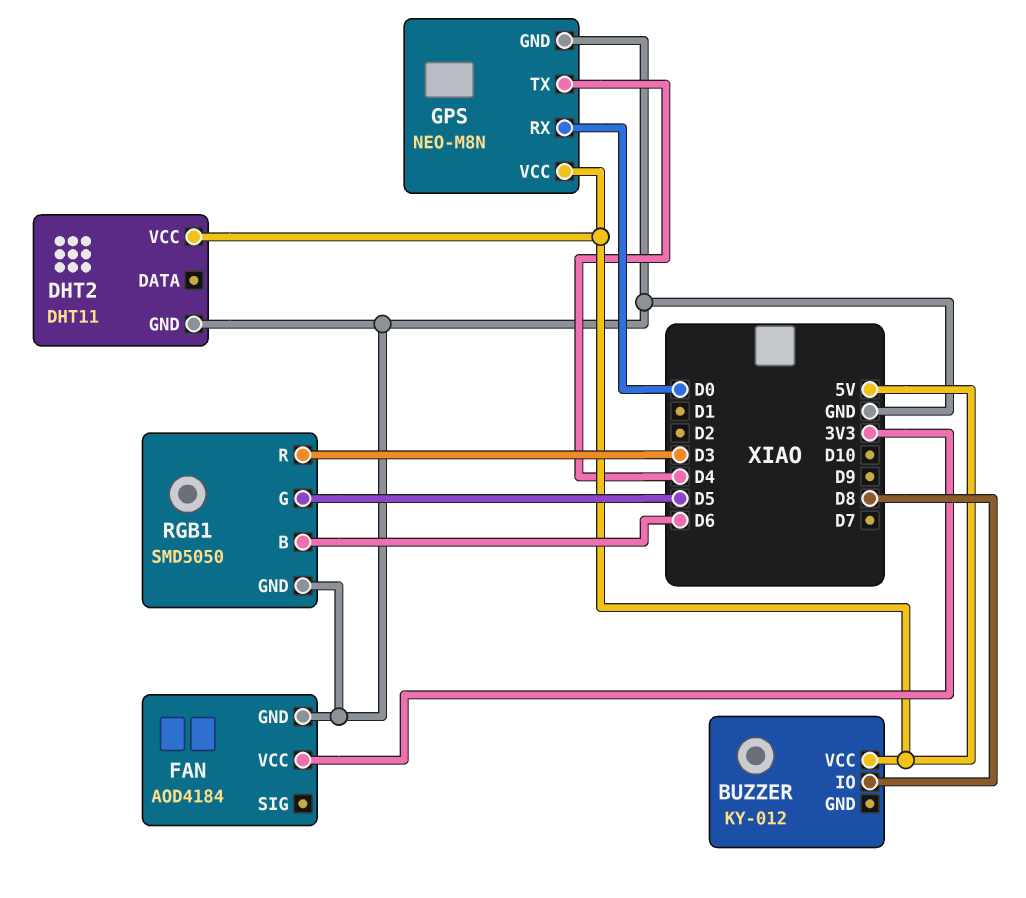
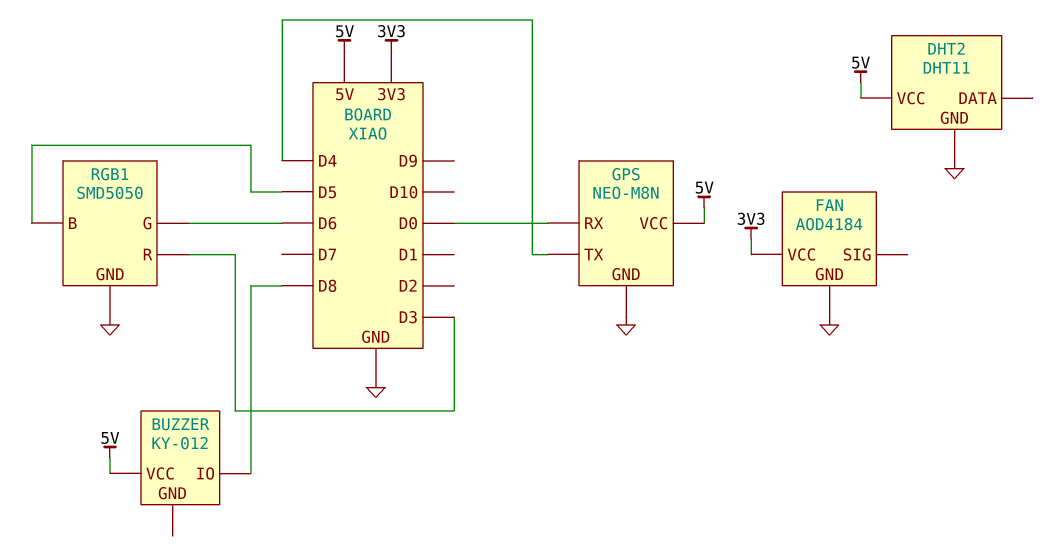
RGB1 pin B: D6 -> D5
RGB1 pin G: D5 -> D6

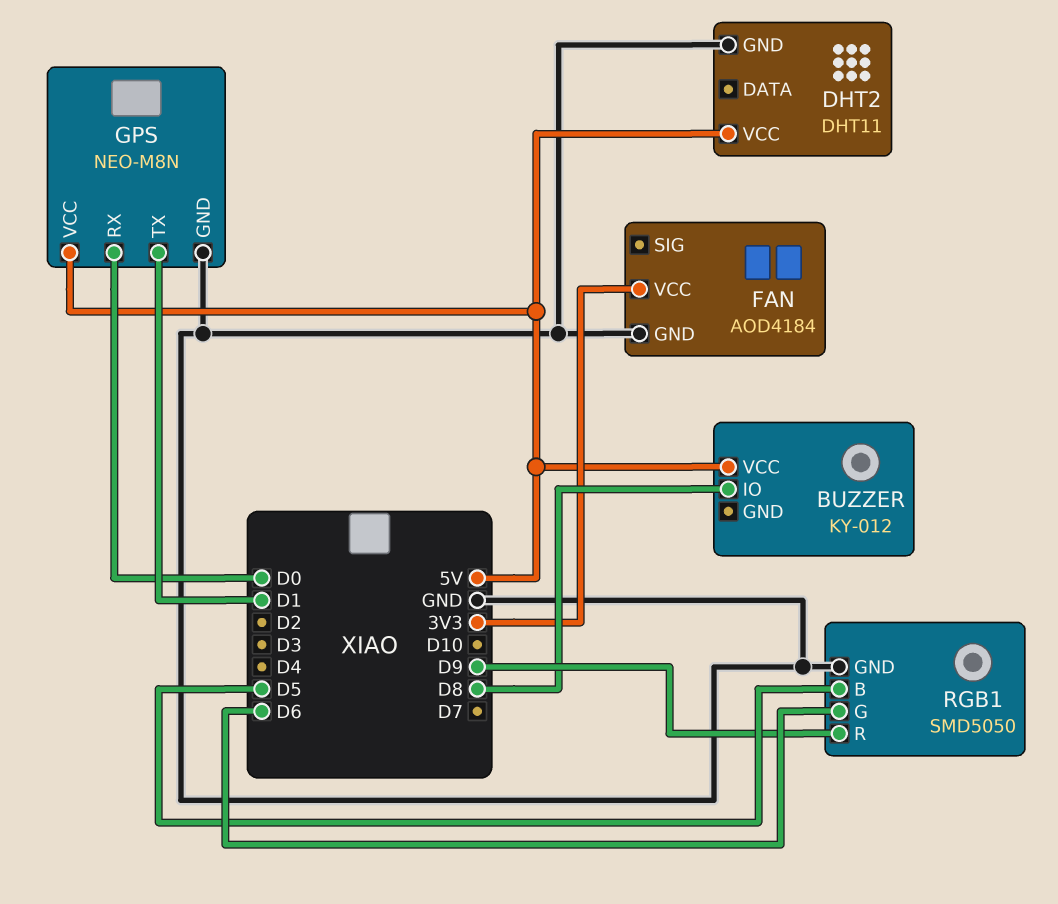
GPS pin TX: D4 -> D1
RGB1 pin R: D3 -> D9

